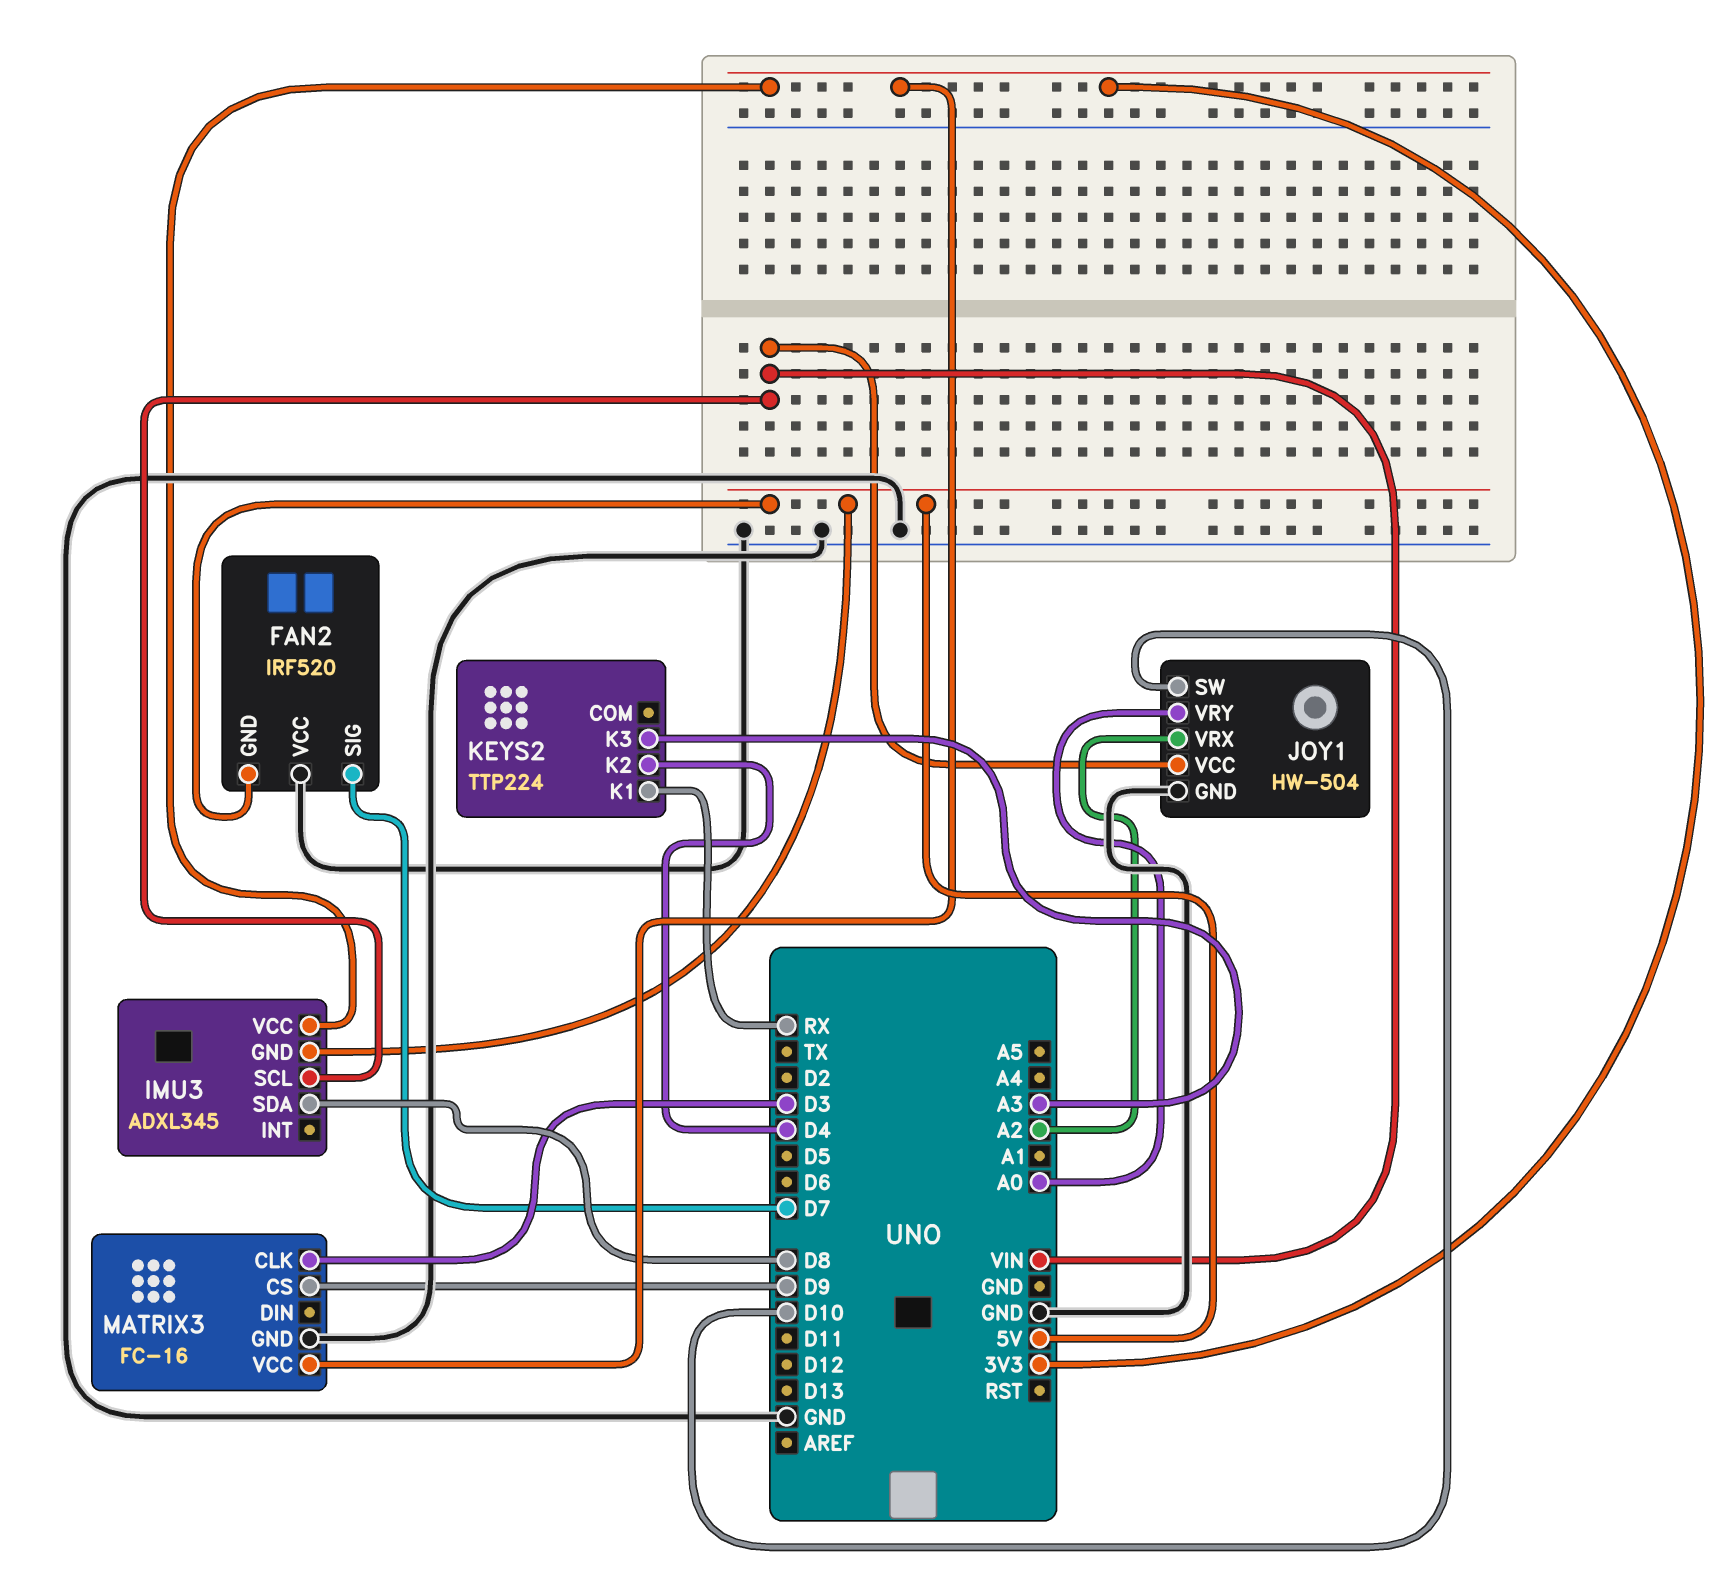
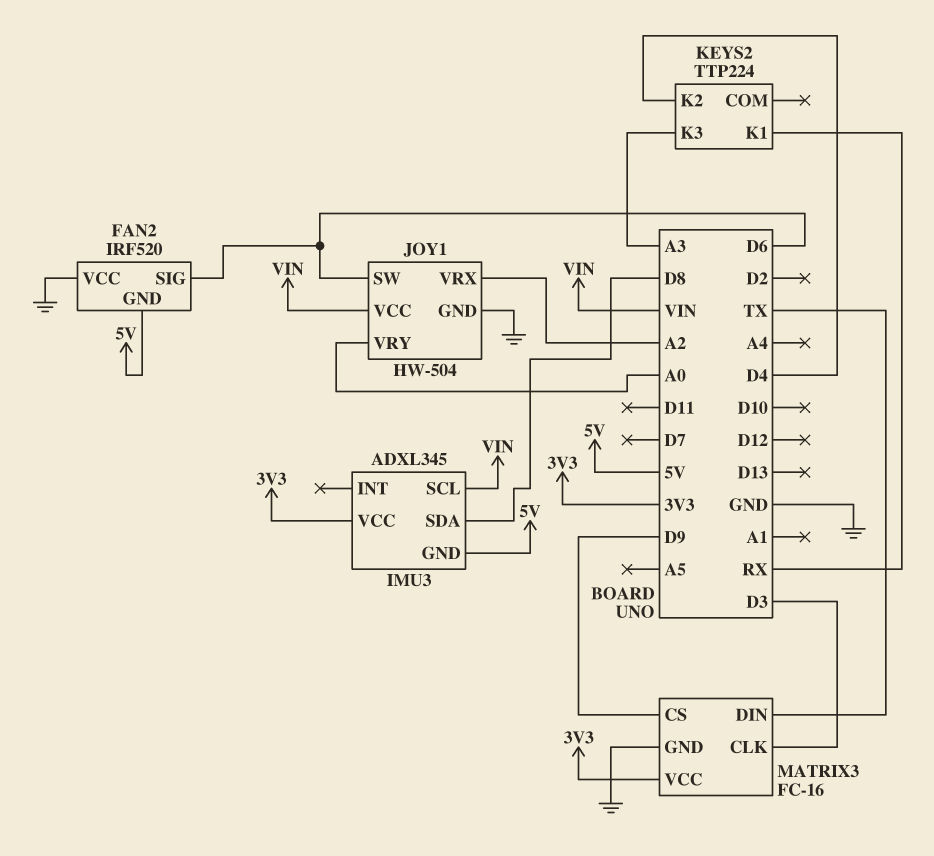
FAN2 pin SIG: D7 -> D6
JOY1 pin SW: D10 -> D6
MATRIX3 pin DIN: none -> TX

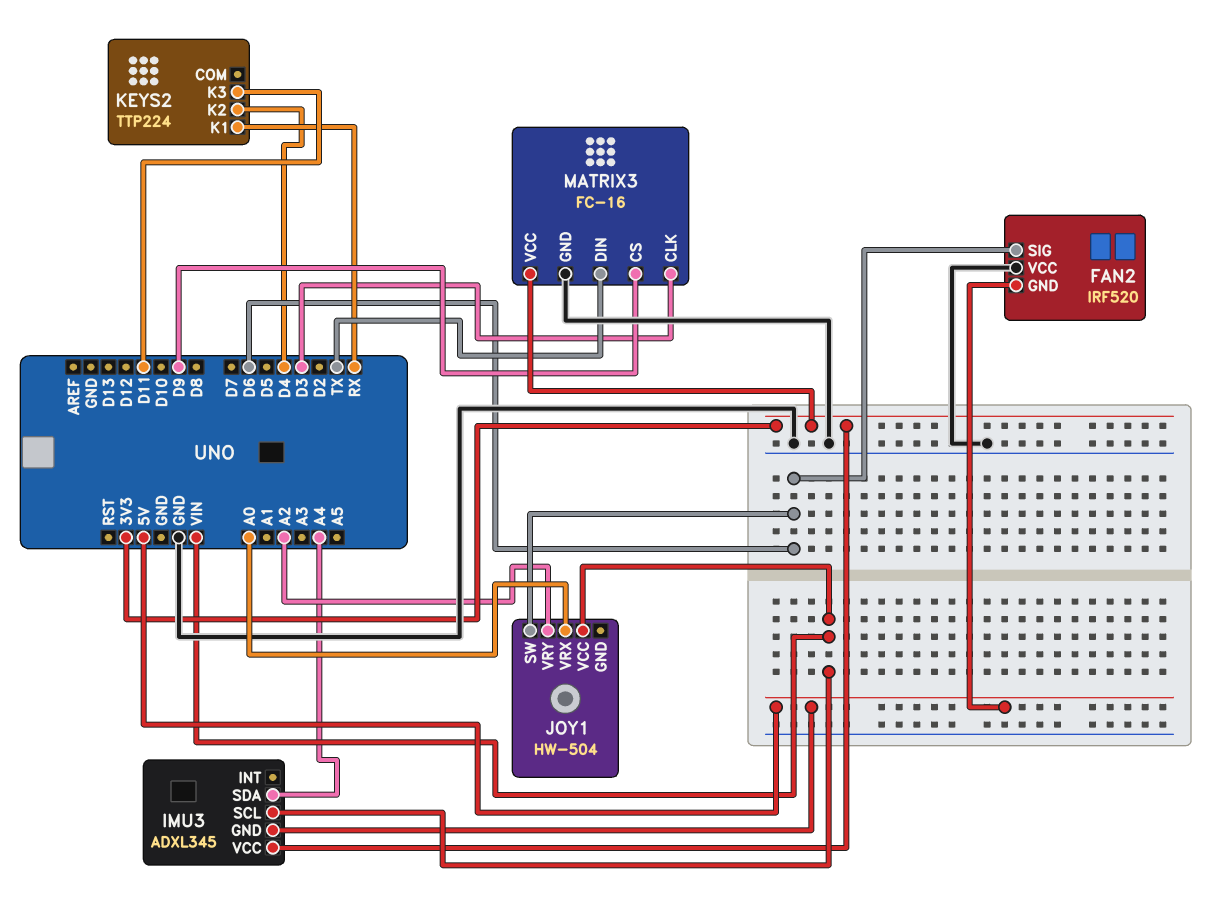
IMU3 pin SDA: D8 -> A4
JOY1 pin GND: GND -> none
JOY1 pin VRX: A2 -> A0
JOY1 pin VRY: A0 -> A2
KEYS2 pin K3: A3 -> D11

